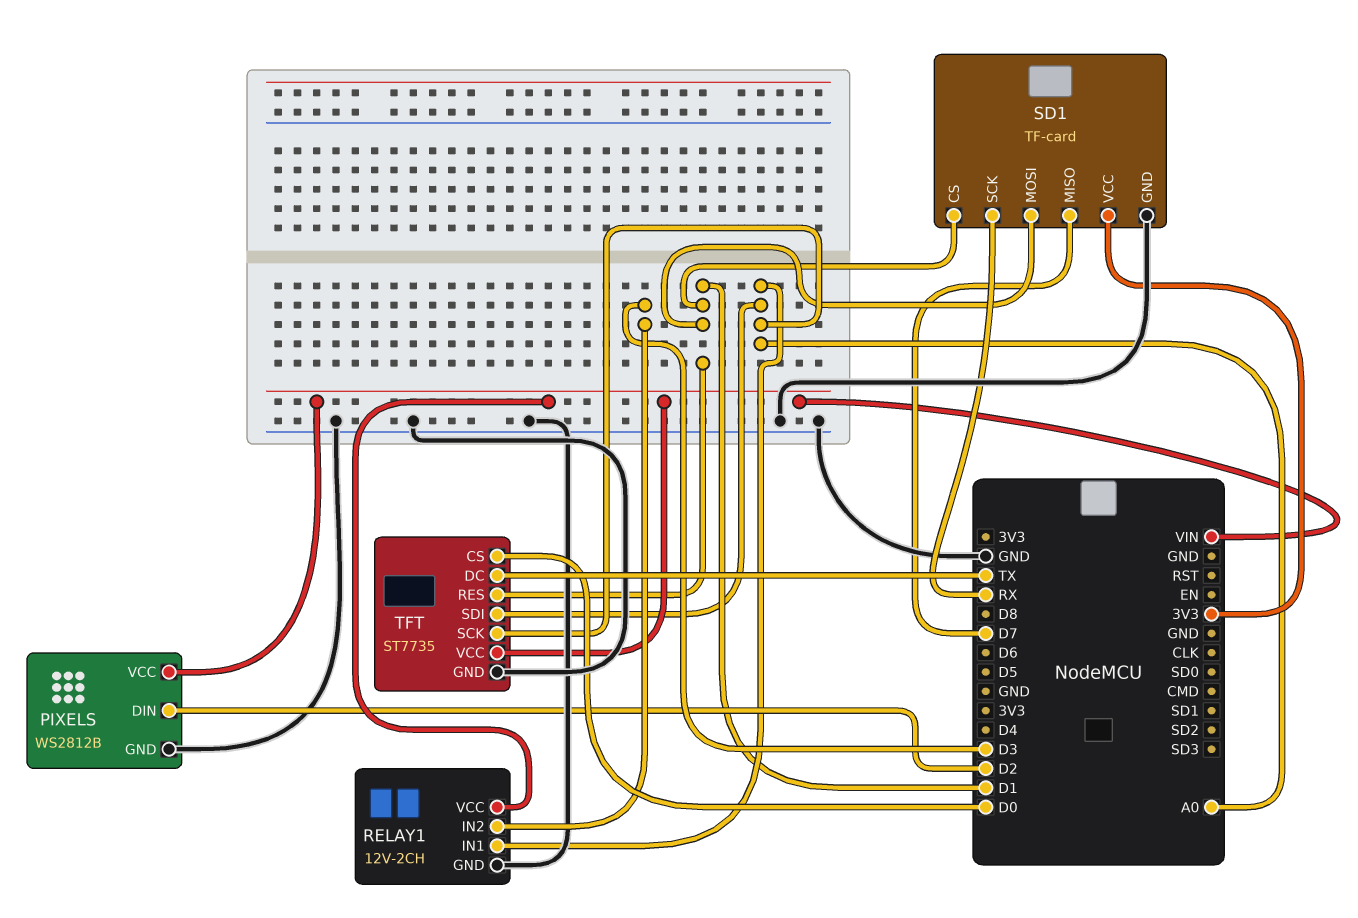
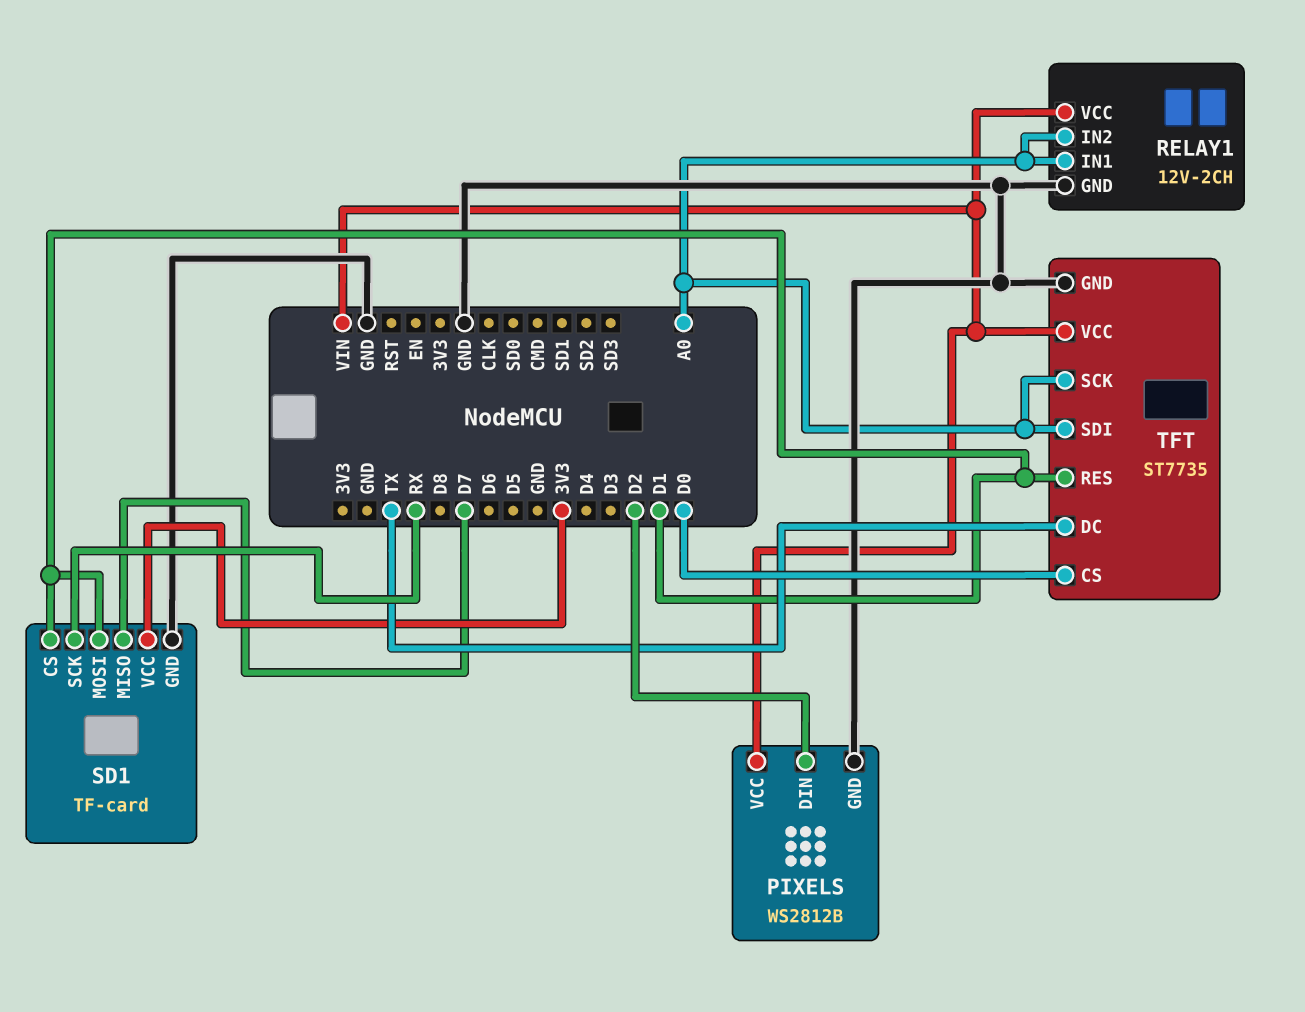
RELAY1 pin IN2: D3 -> A0

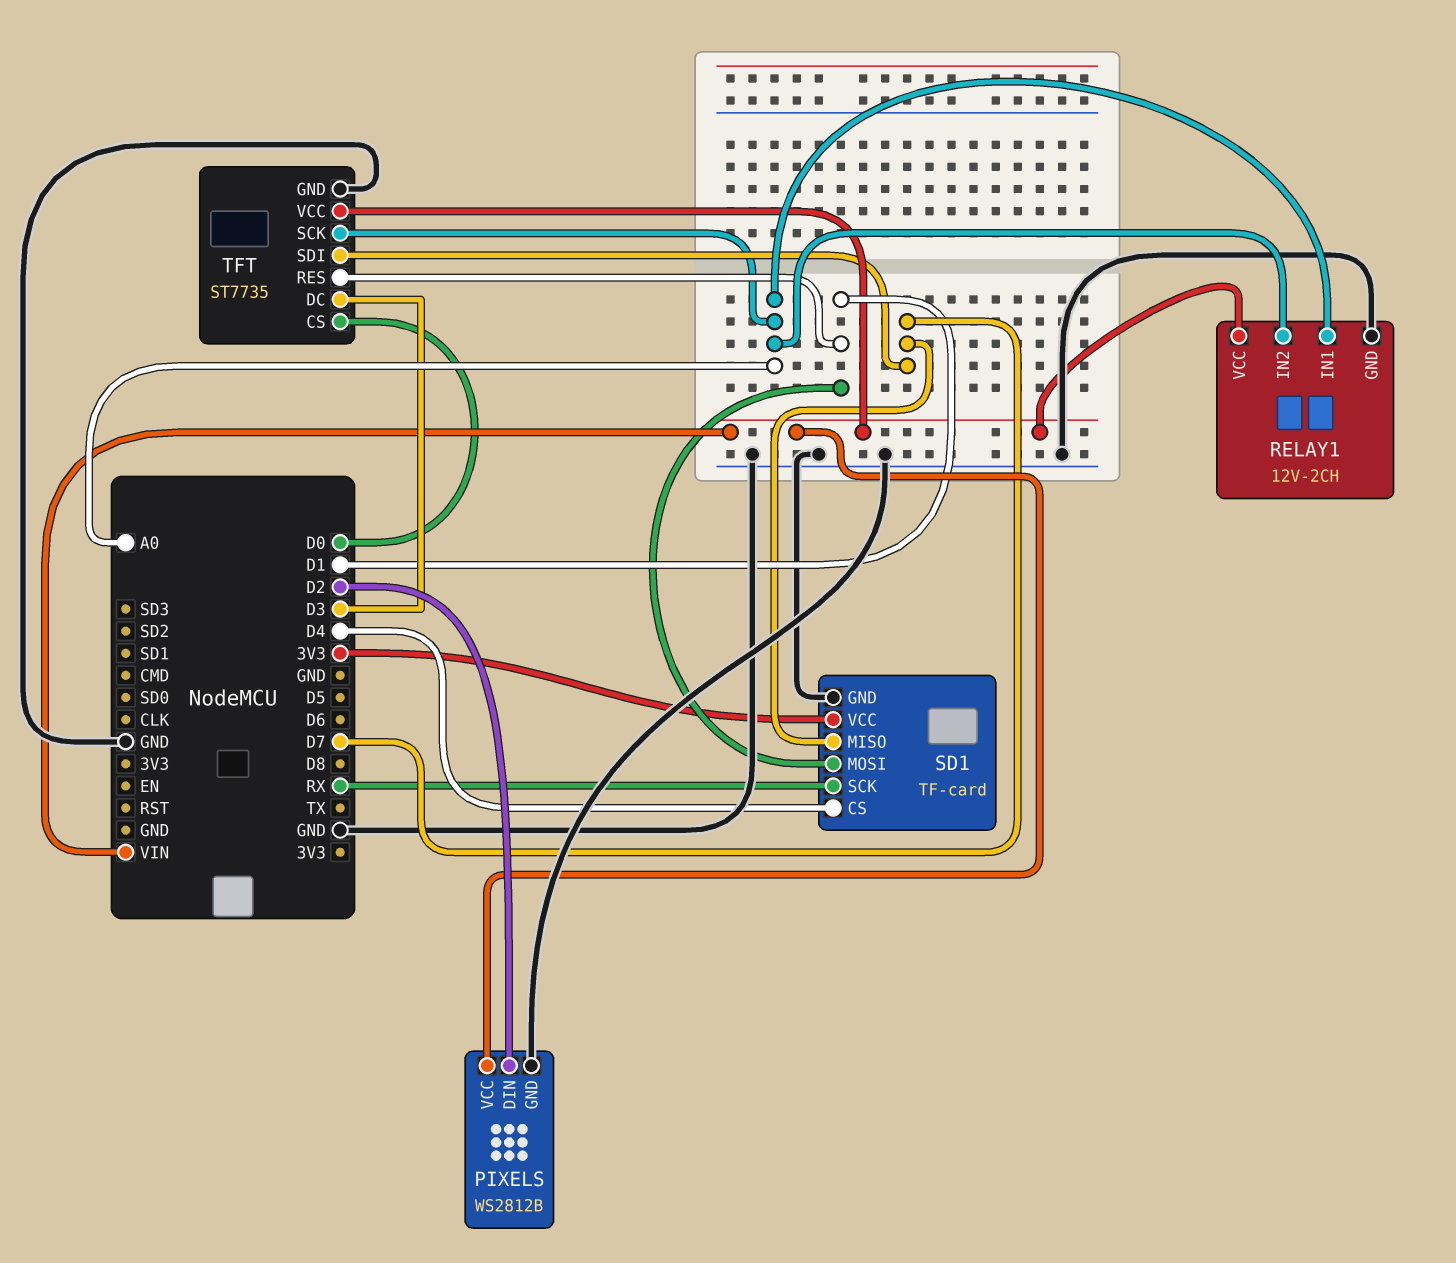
SD1 pin CS: D1 -> D4
TFT pin DC: TX -> D3
TFT pin SDI: A0 -> D7

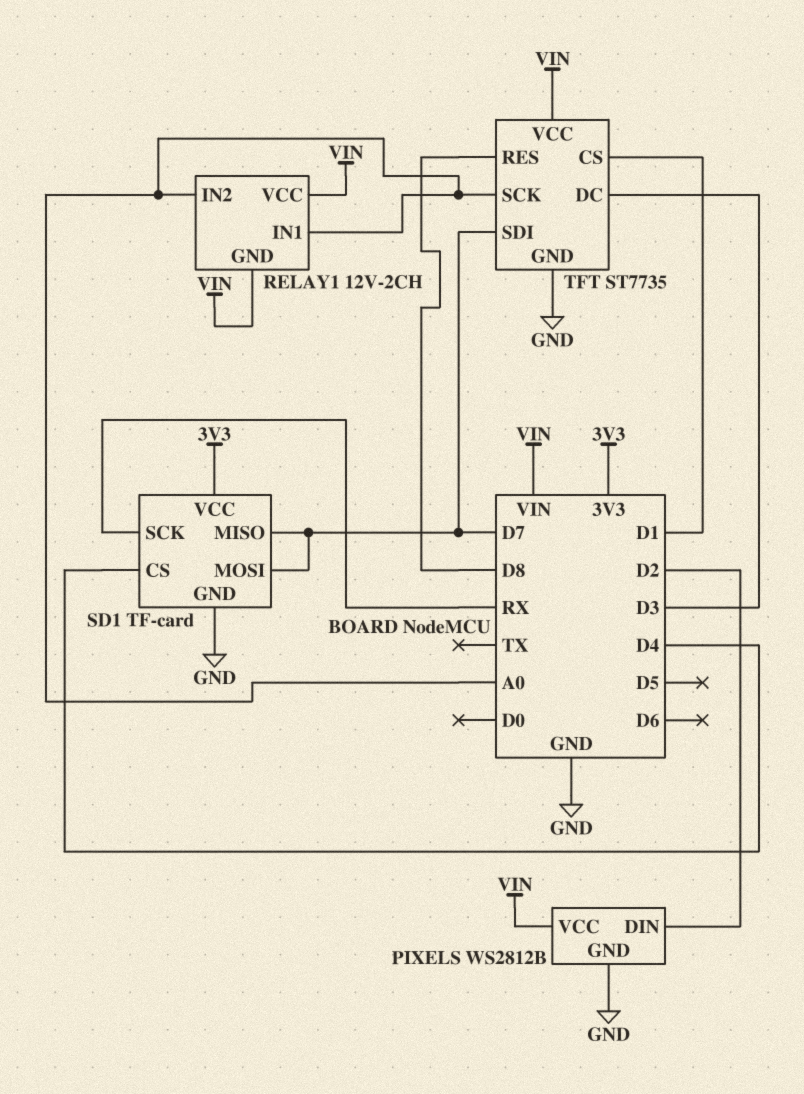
RELAY1 pin GND: GND -> VIN
SD1 pin MOSI: D1 -> D7
TFT pin CS: D0 -> D1
TFT pin RES: D1 -> D8

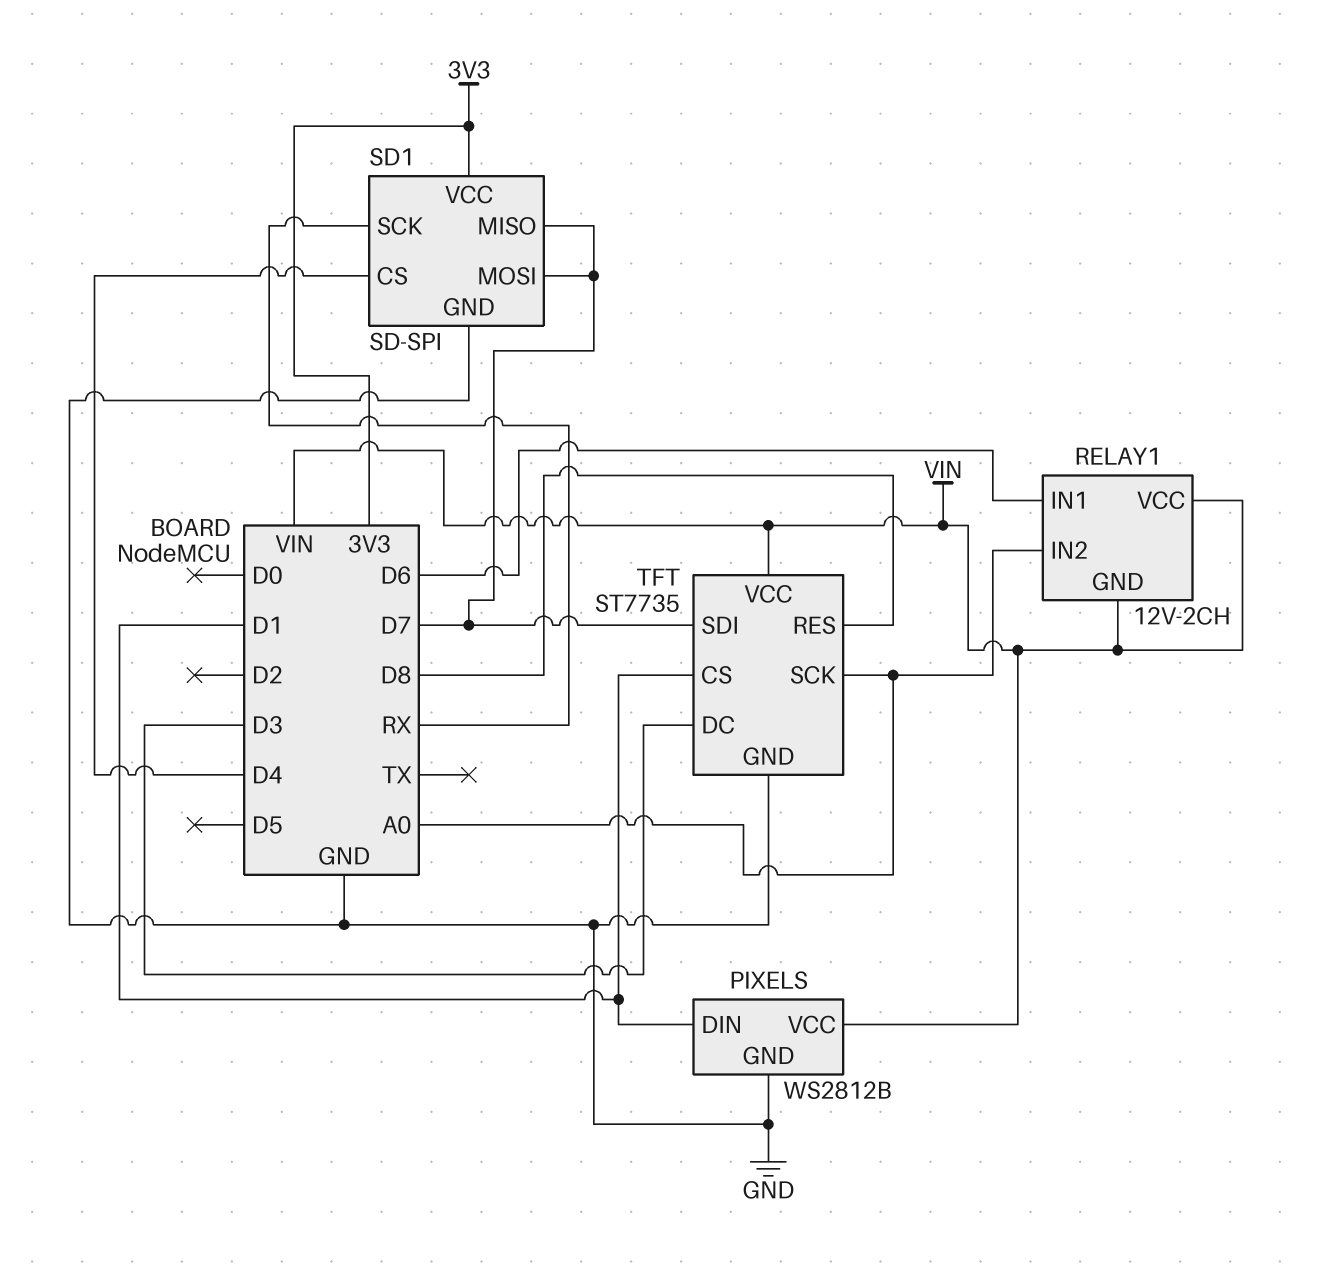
PIXELS pin DIN: D2 -> D1
RELAY1 pin IN1: A0 -> D6
SD1: TF-card -> SD-SPI

